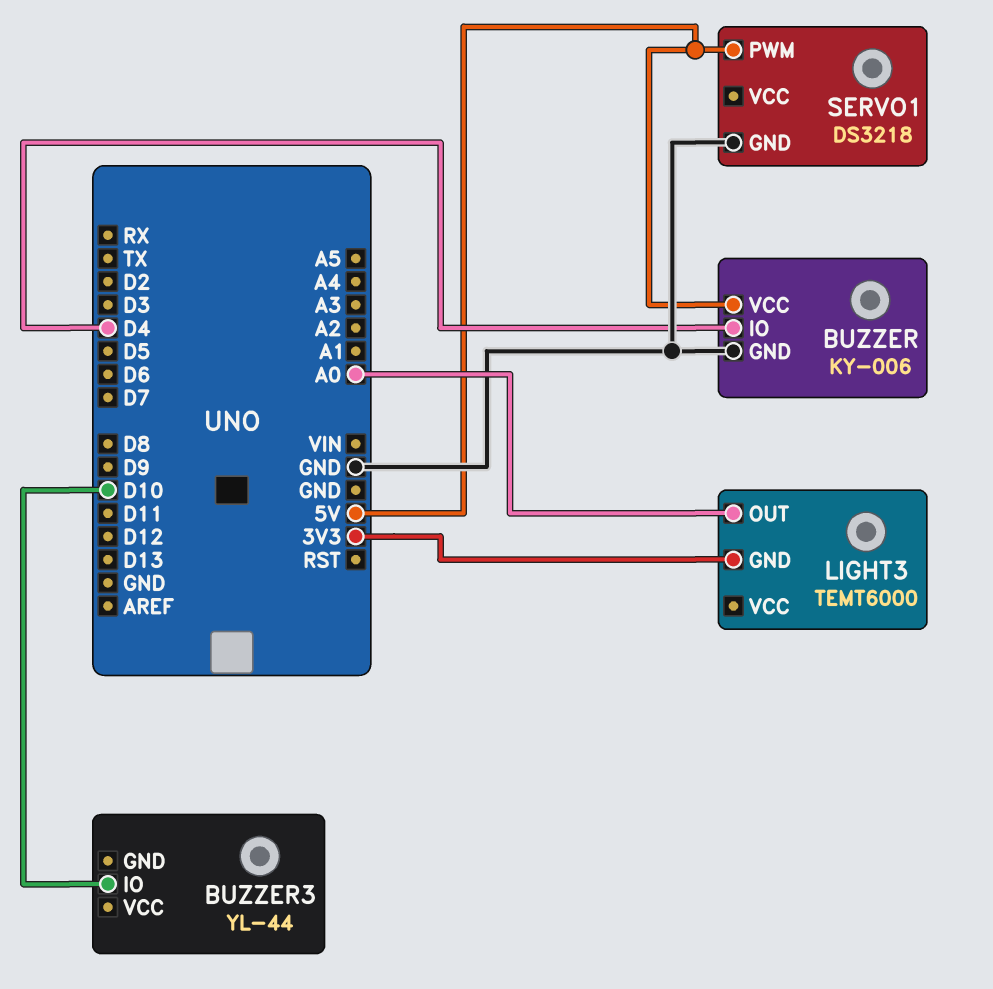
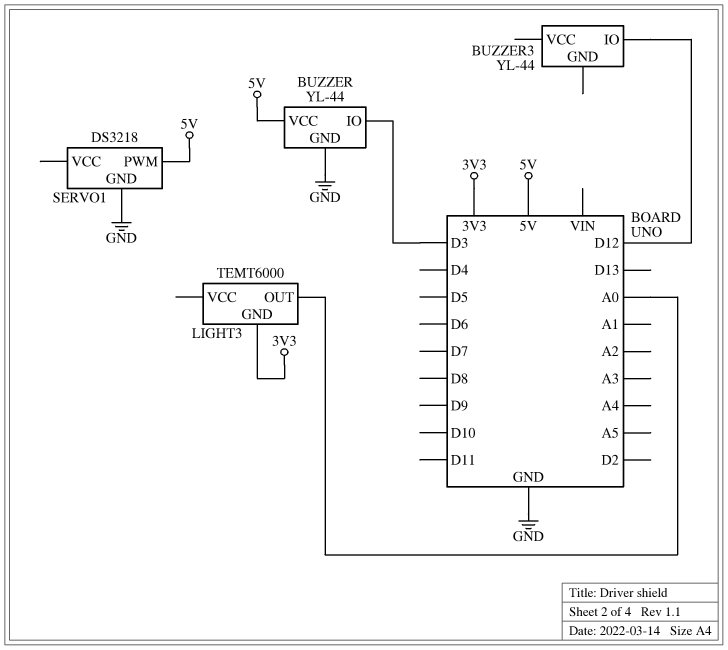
BUZZER: KY-006 -> YL-44
BUZZER pin IO: D4 -> D3
BUZZER3 pin IO: D10 -> D12

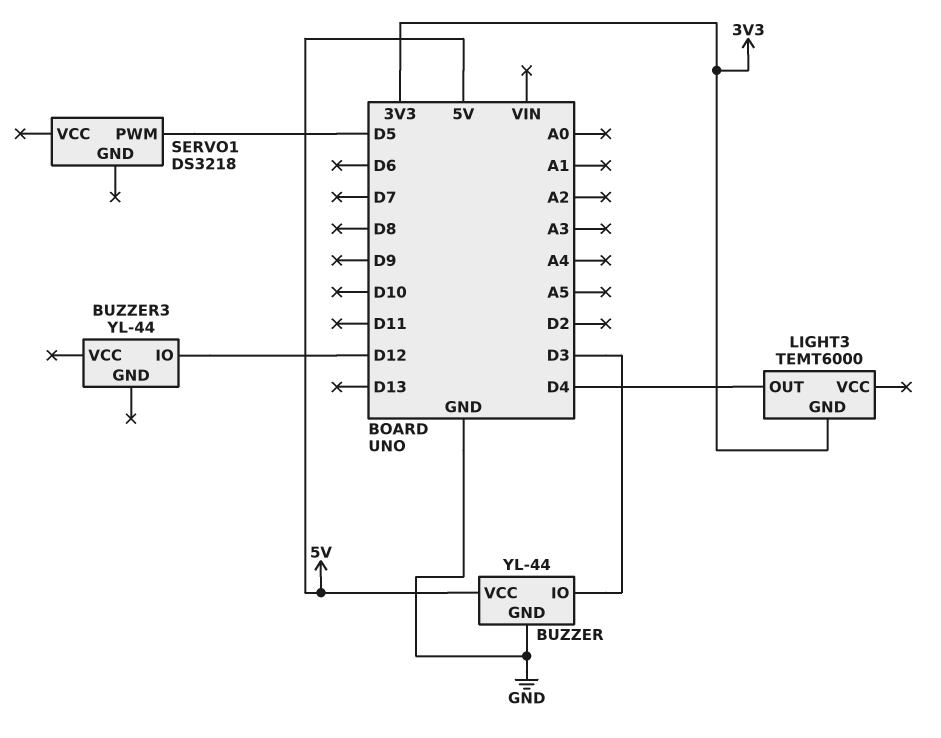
LIGHT3 pin OUT: A0 -> D4
SERVO1 pin GND: GND -> none
SERVO1 pin PWM: 5V -> D5

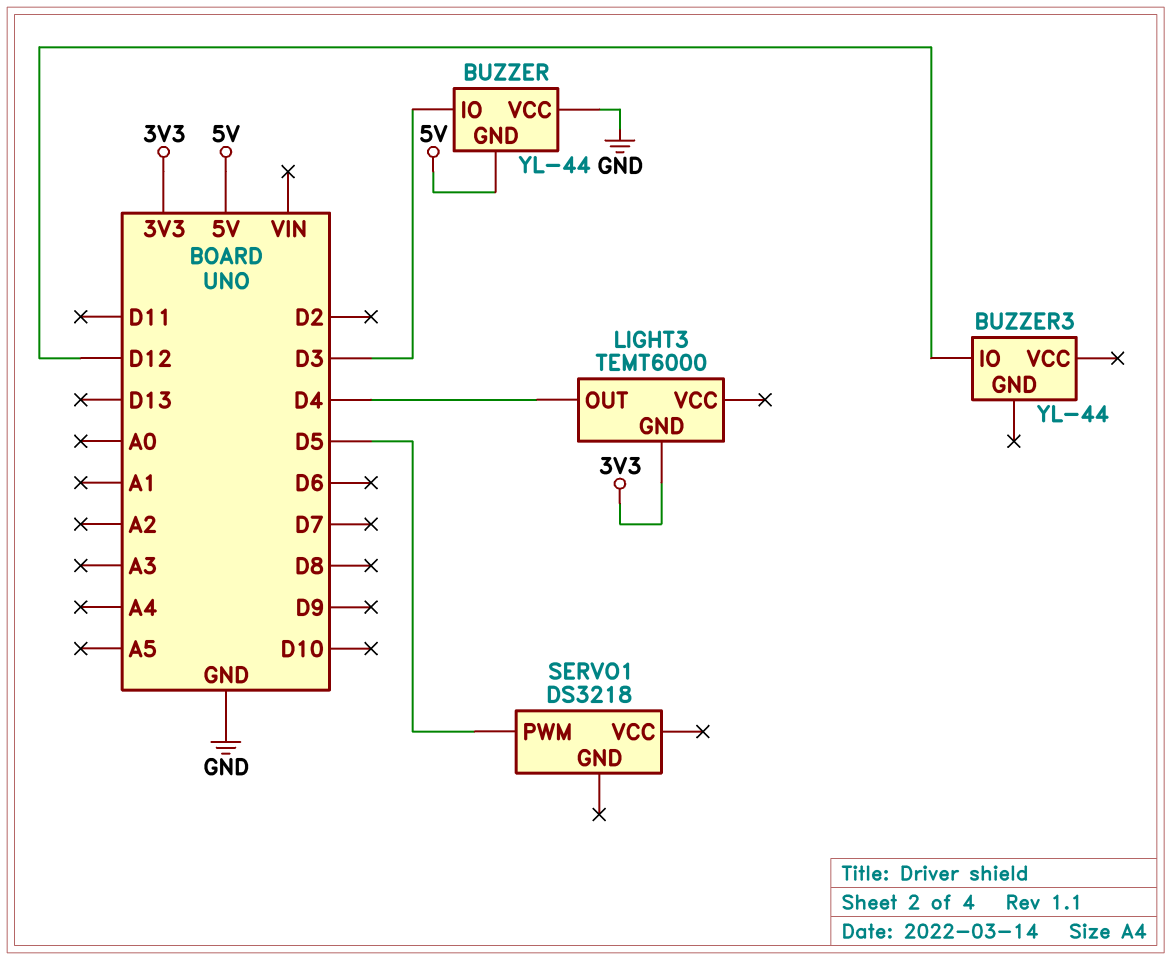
BUZZER pin GND: GND -> 5V
BUZZER pin VCC: 5V -> GND

